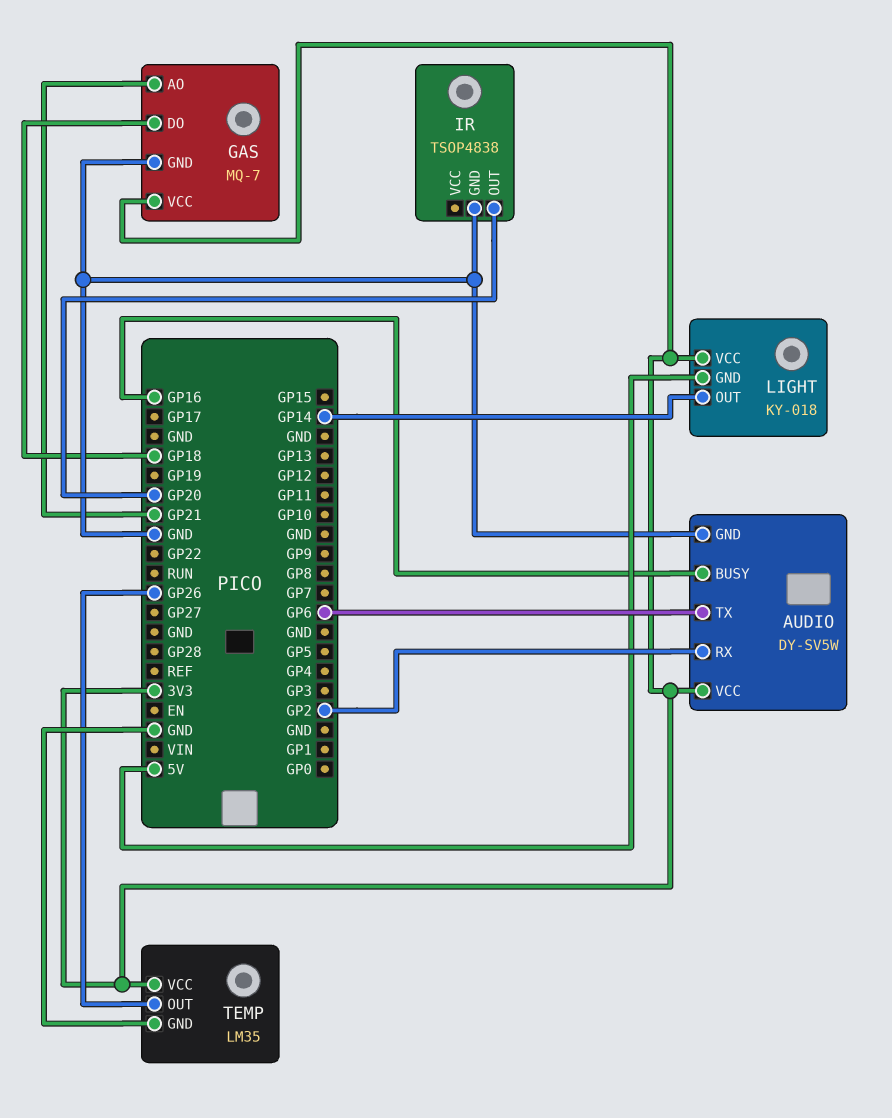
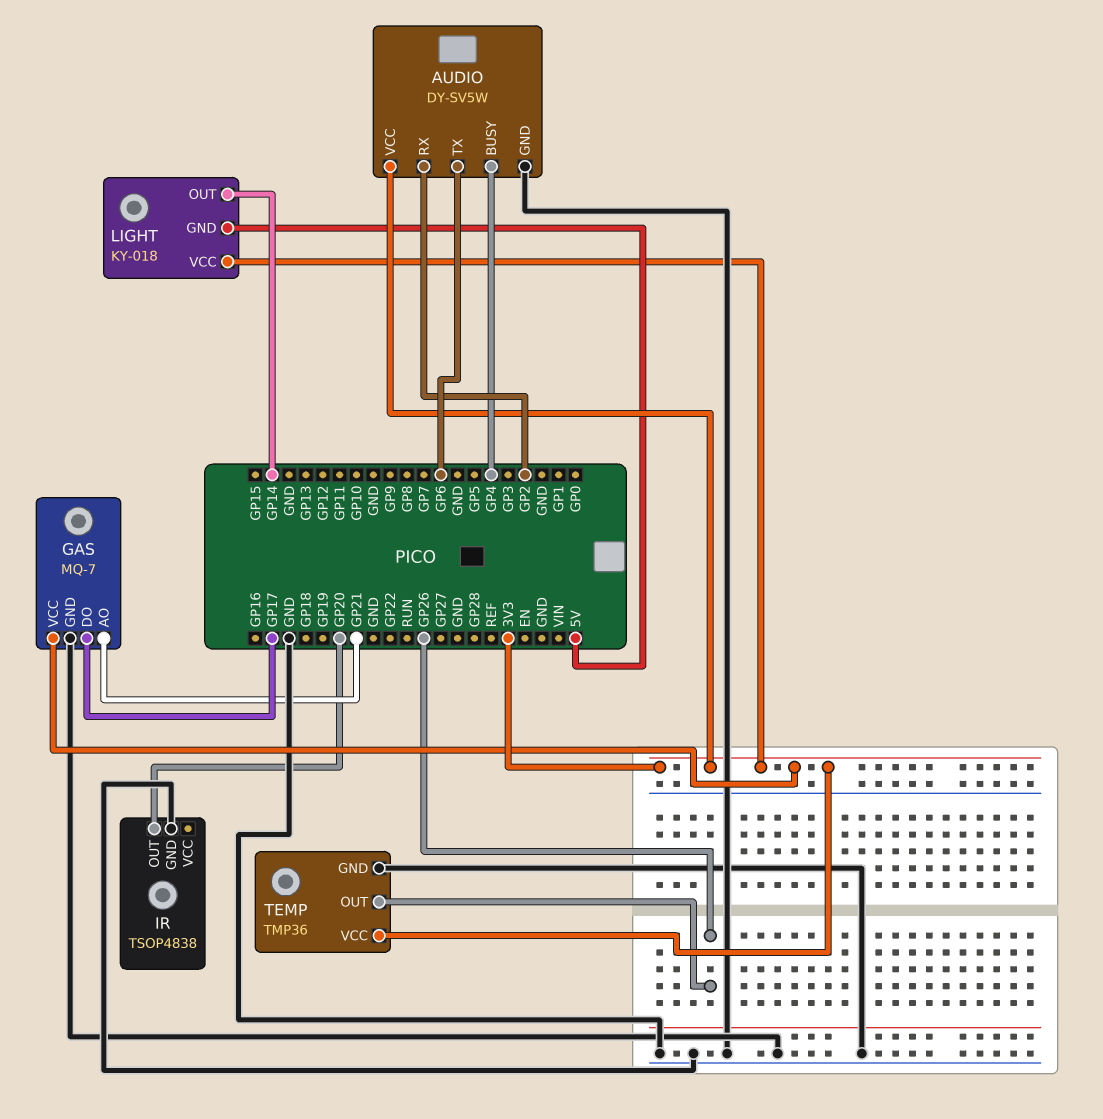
AUDIO pin BUSY: GP16 -> GP4
GAS pin DO: GP18 -> GP17
TEMP: LM35 -> TMP36

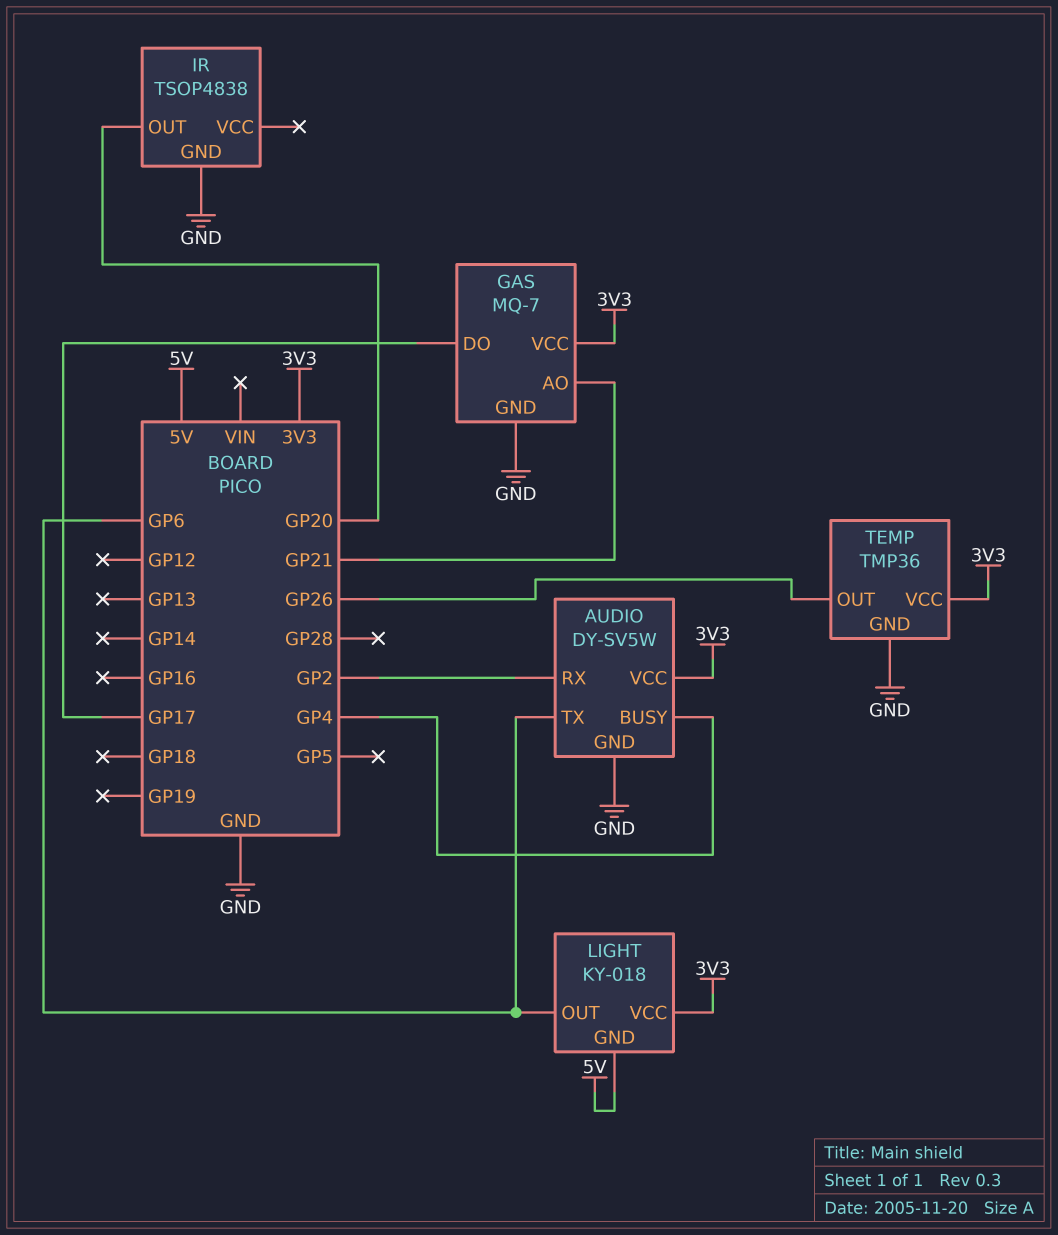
LIGHT pin OUT: GP14 -> GP6

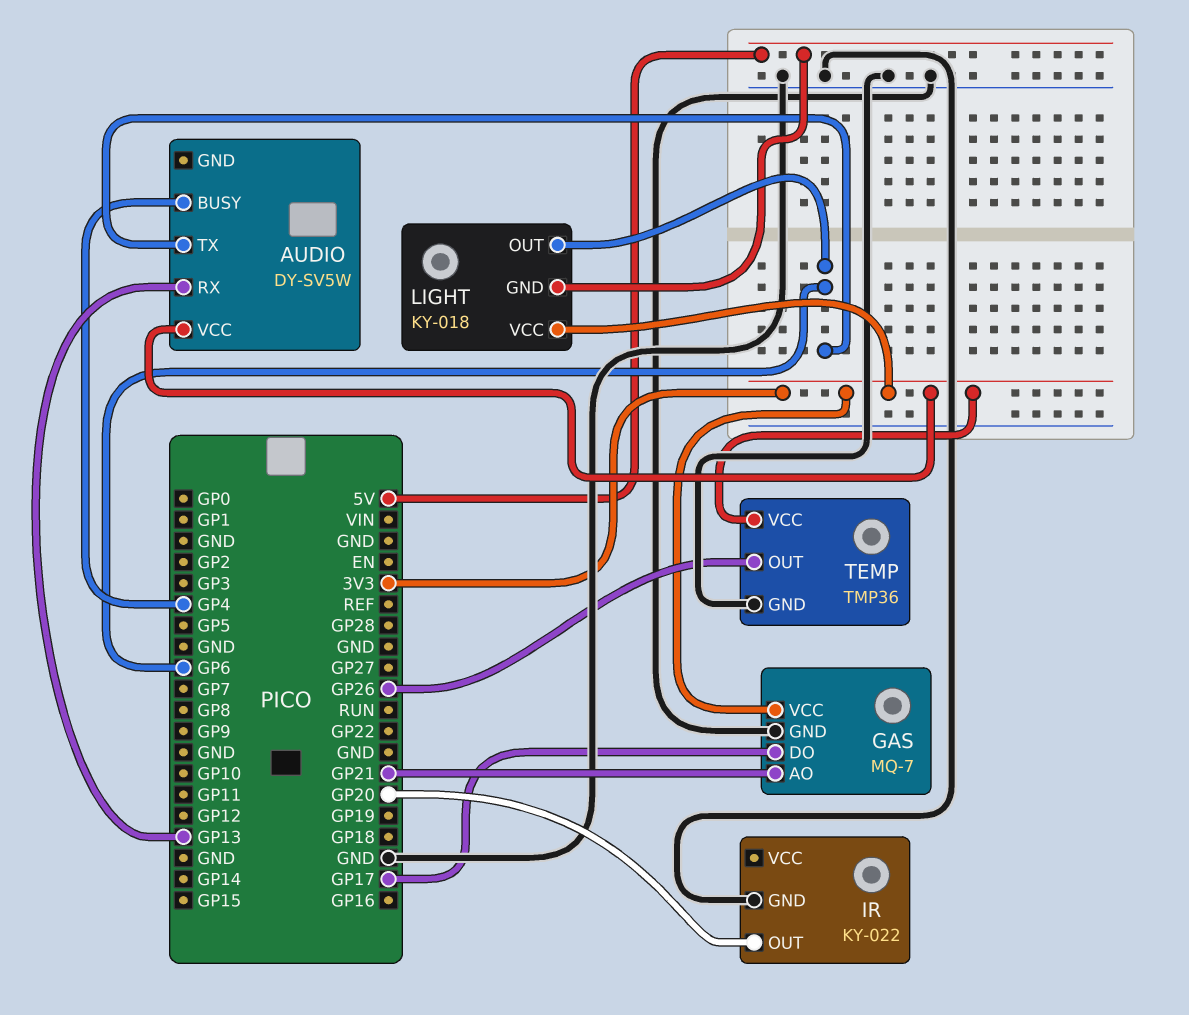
AUDIO pin GND: GND -> none
AUDIO pin RX: GP2 -> GP13
IR: TSOP4838 -> KY-022

